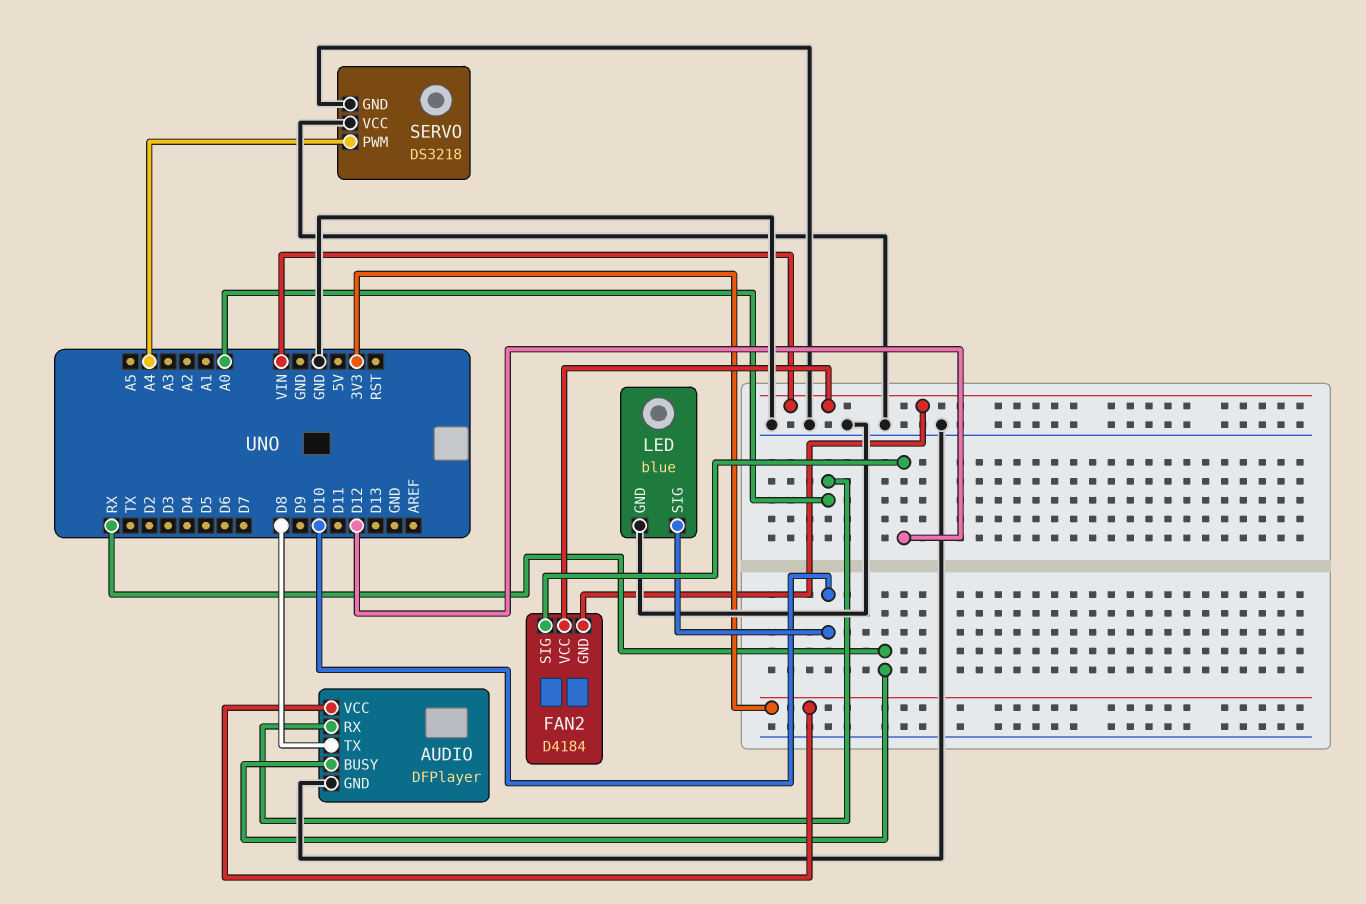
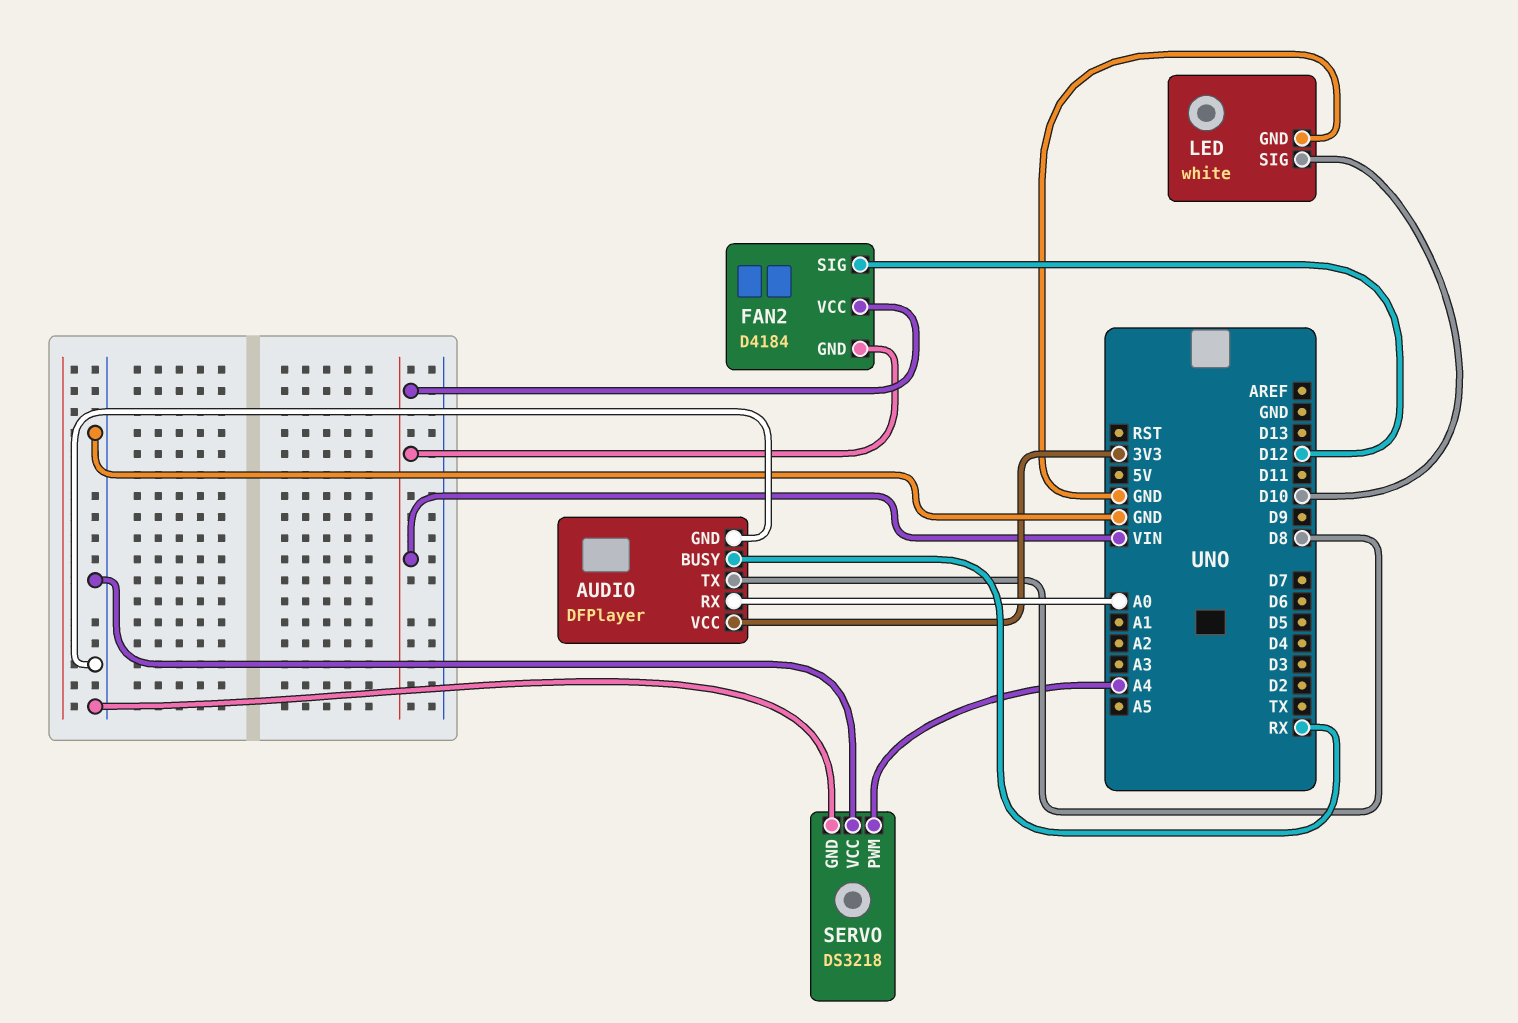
LED: blue -> white

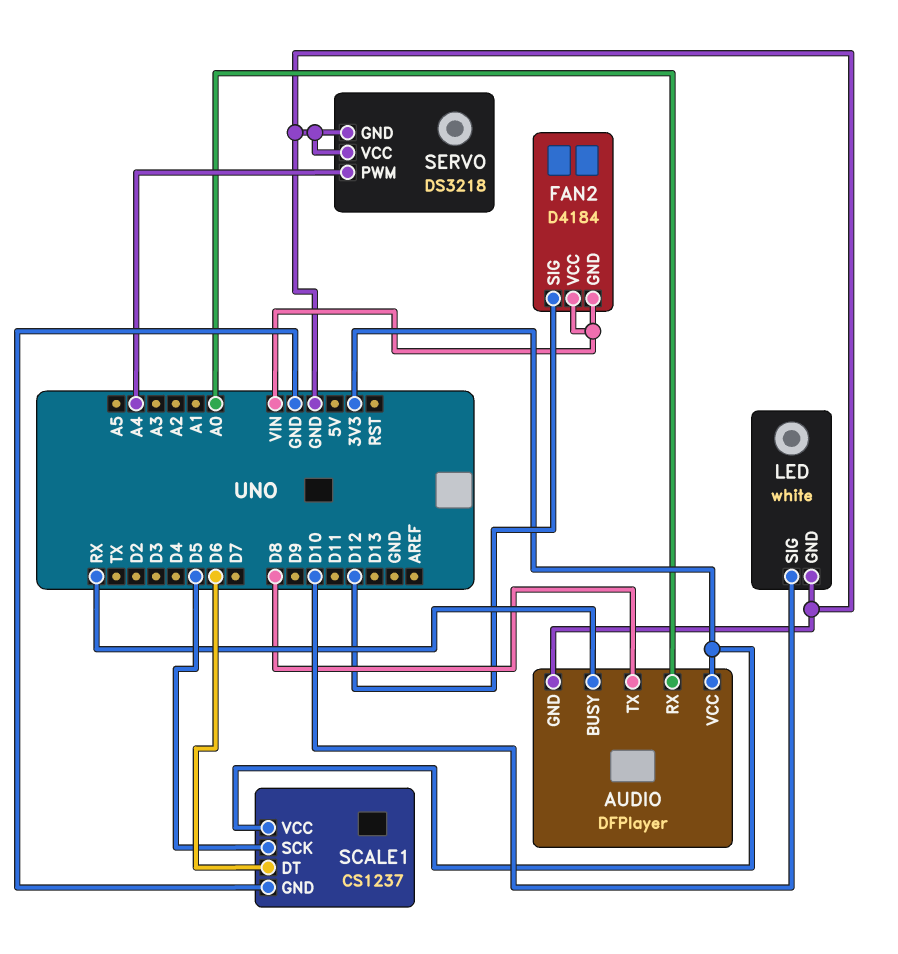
SCALE1: none -> CS1237
SCALE1 pin DT: none -> D6
SCALE1 pin GND: none -> GND
SCALE1 pin SCK: none -> D5
SCALE1 pin VCC: none -> 3V3

